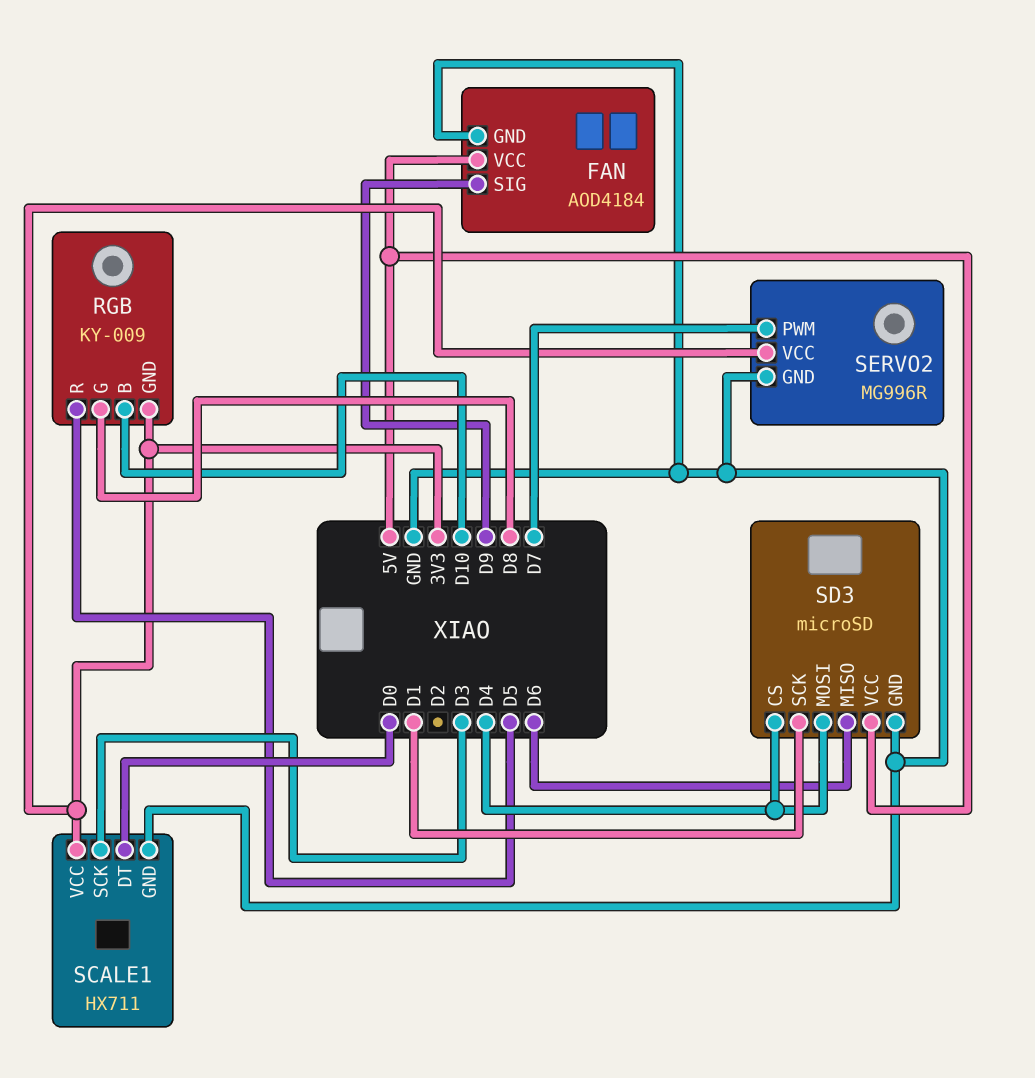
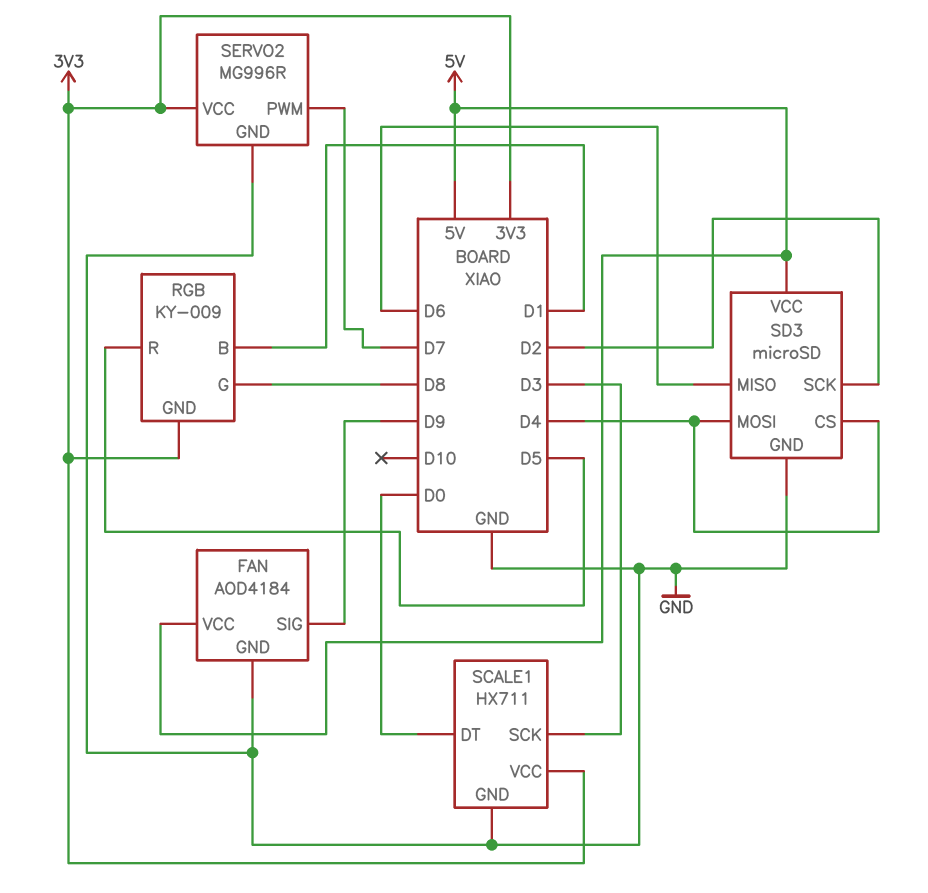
RGB pin B: D10 -> D1
SD3 pin SCK: D1 -> D2

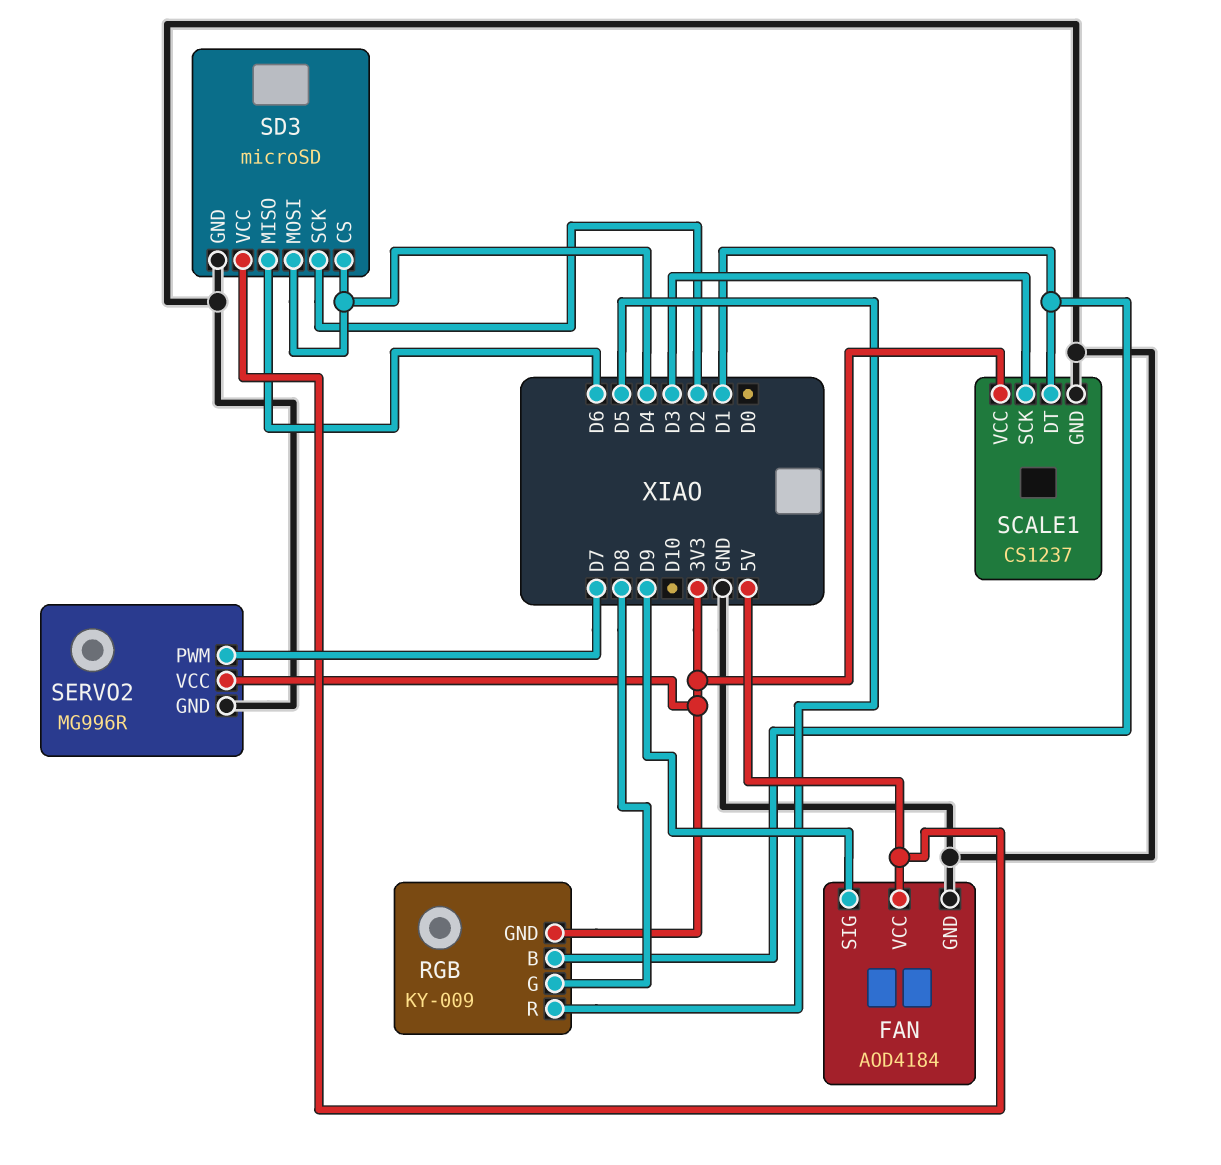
SCALE1: HX711 -> CS1237
SCALE1 pin DT: D0 -> D1

